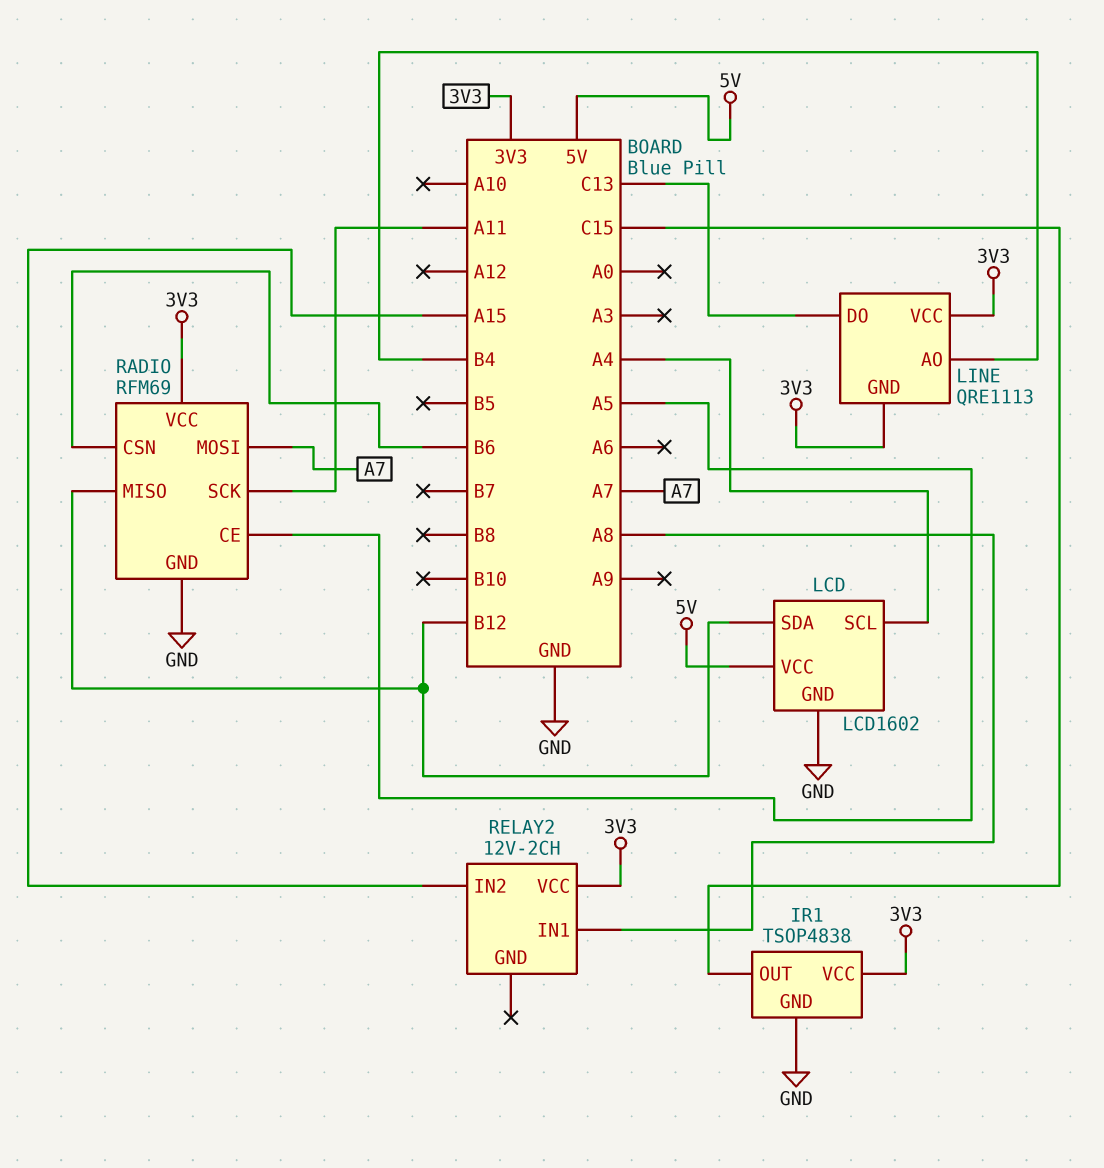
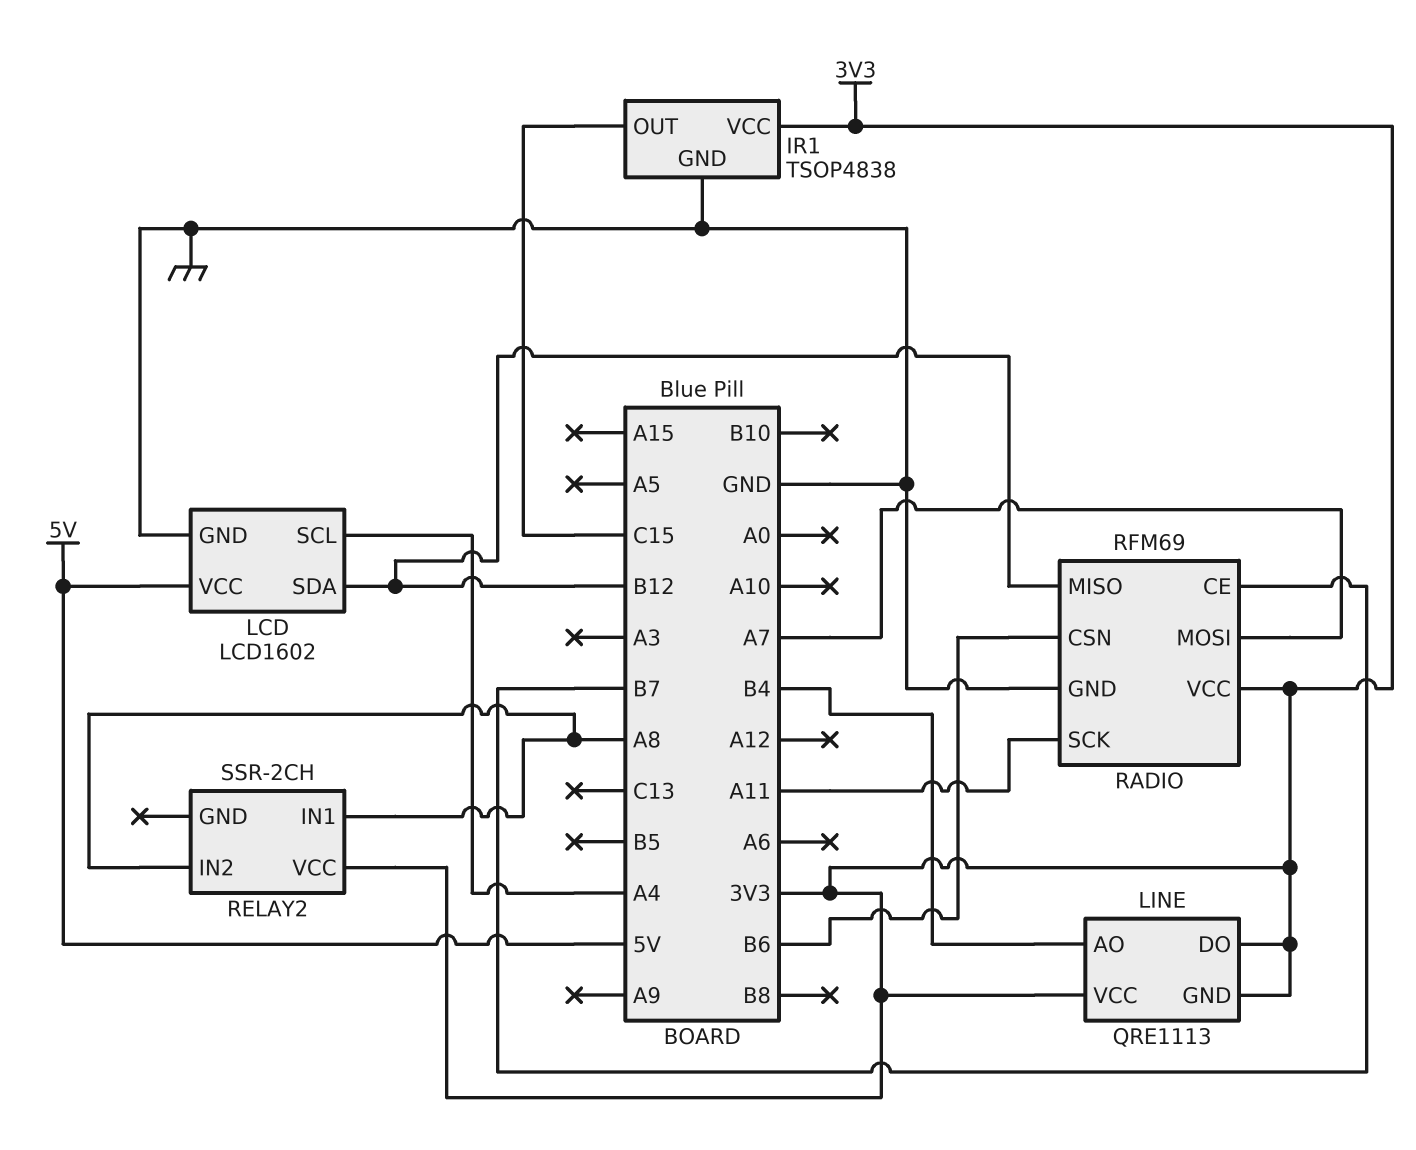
LINE pin DO: C13 -> 3V3
RADIO pin CE: A5 -> B7
RELAY2: 12V-2CH -> SSR-2CH
RELAY2 pin IN2: A15 -> A8

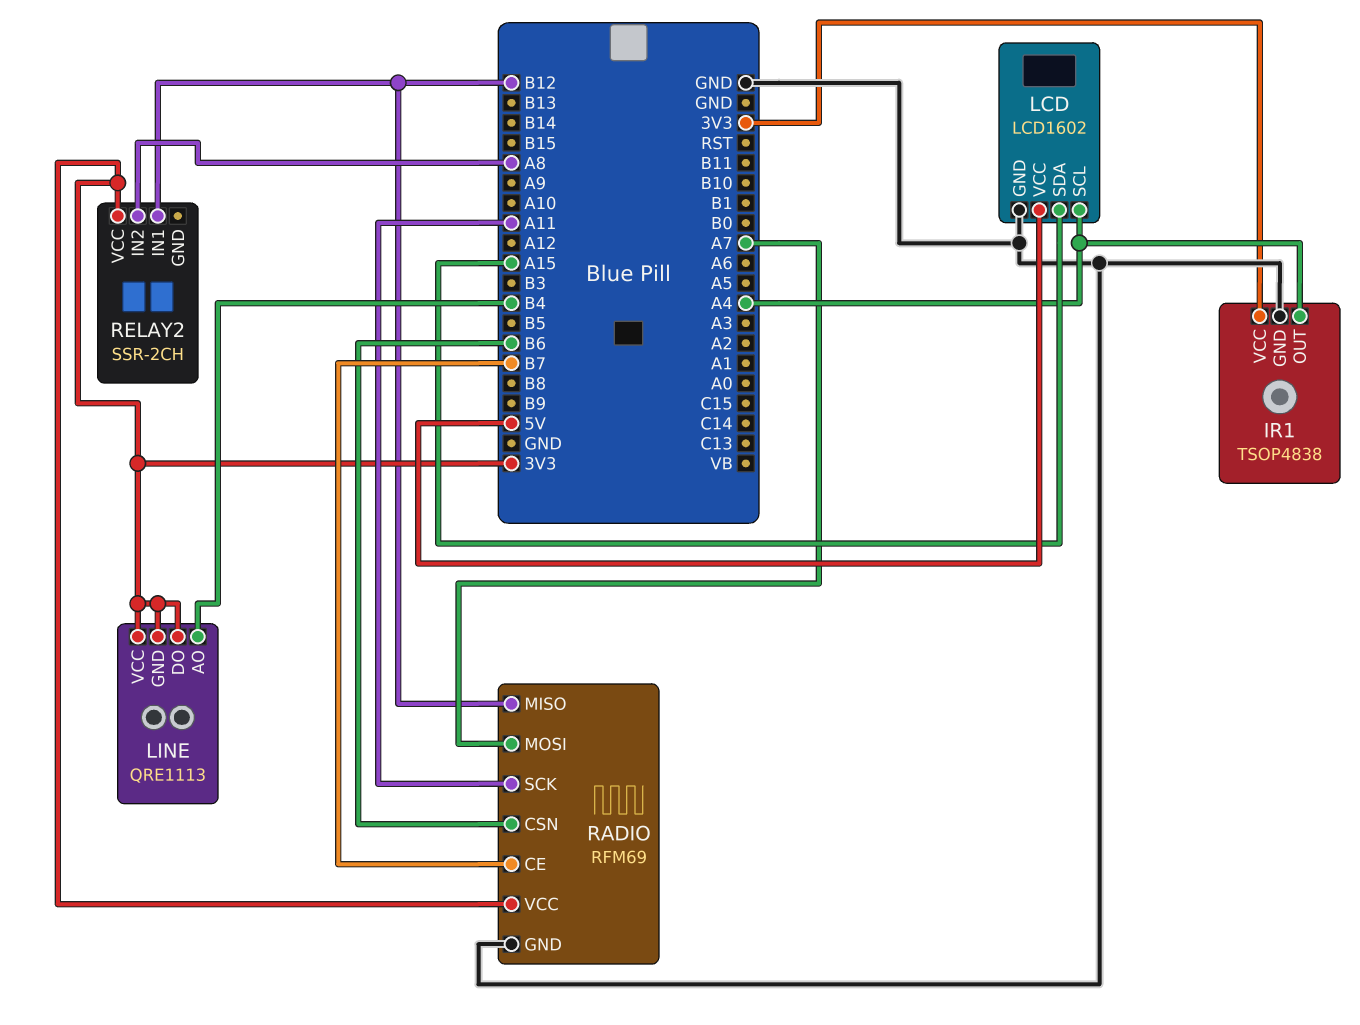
IR1 pin OUT: C15 -> A4
LCD pin SDA: B12 -> A15
RELAY2 pin IN1: A8 -> B12

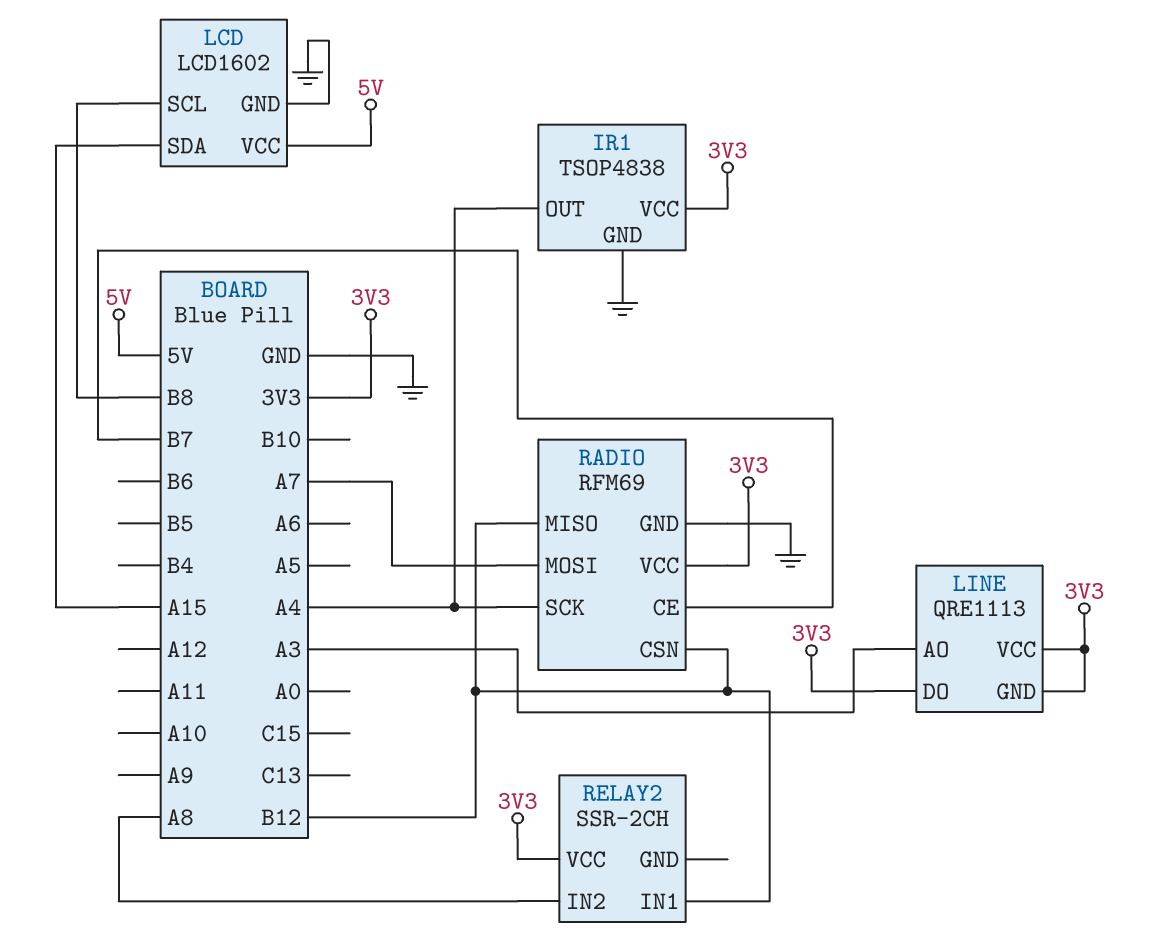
LCD pin SCL: A4 -> B8
LINE pin AO: B4 -> A3
RADIO pin CSN: B6 -> B12
RADIO pin SCK: A11 -> A4

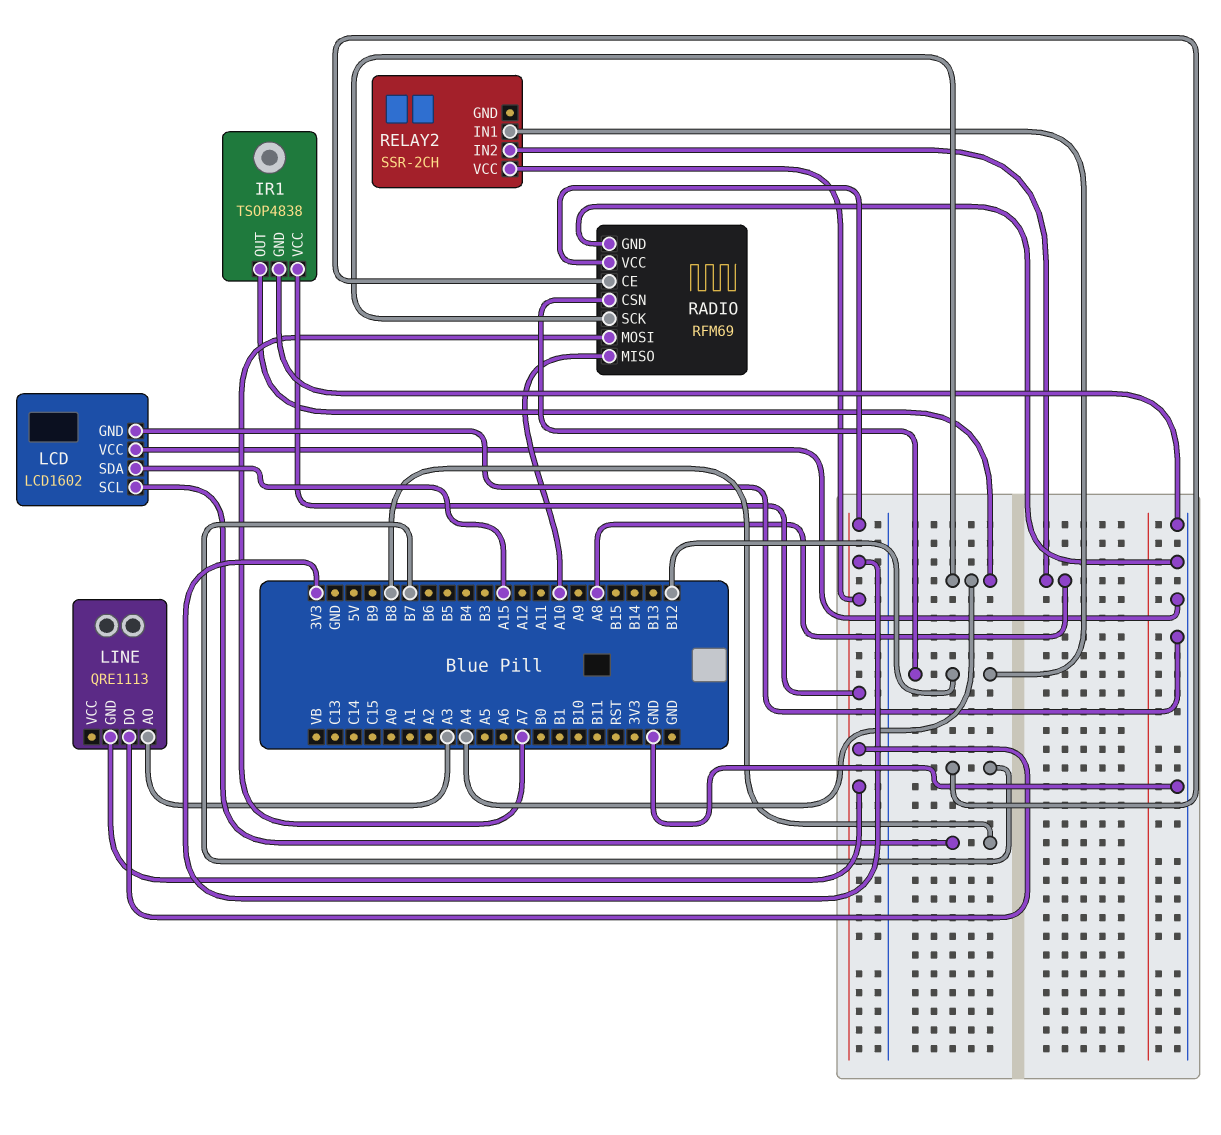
LCD pin VCC: 5V -> GND
LINE pin VCC: 3V3 -> none
RADIO pin MISO: B12 -> A10

